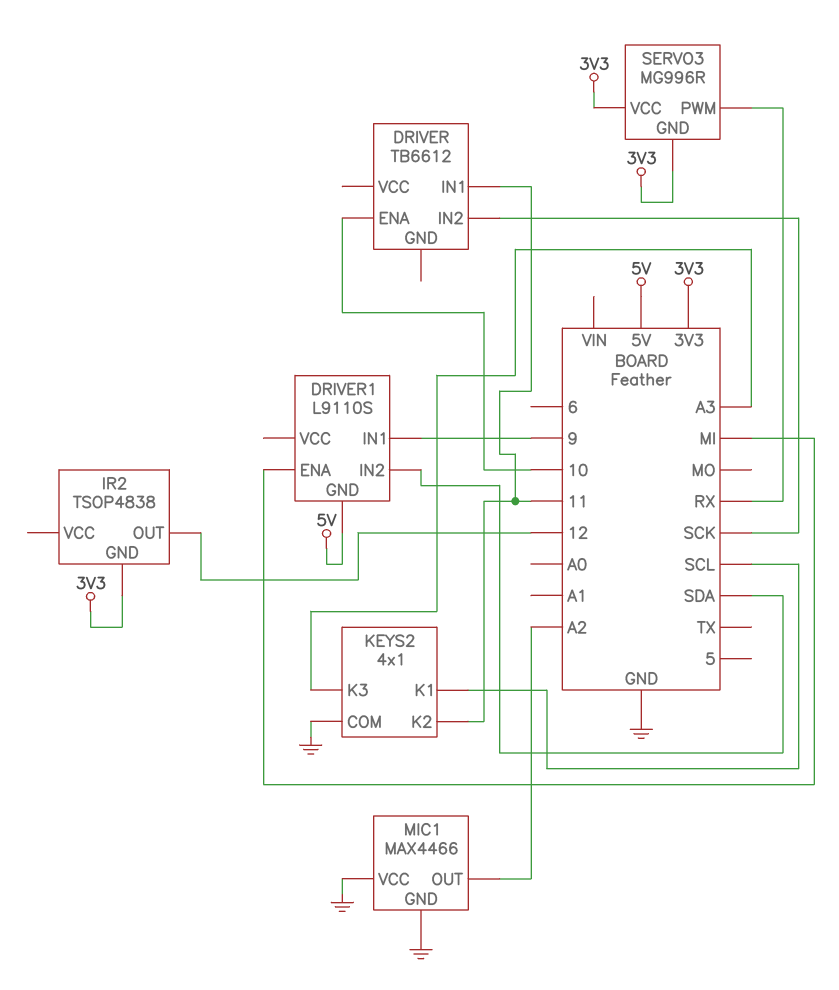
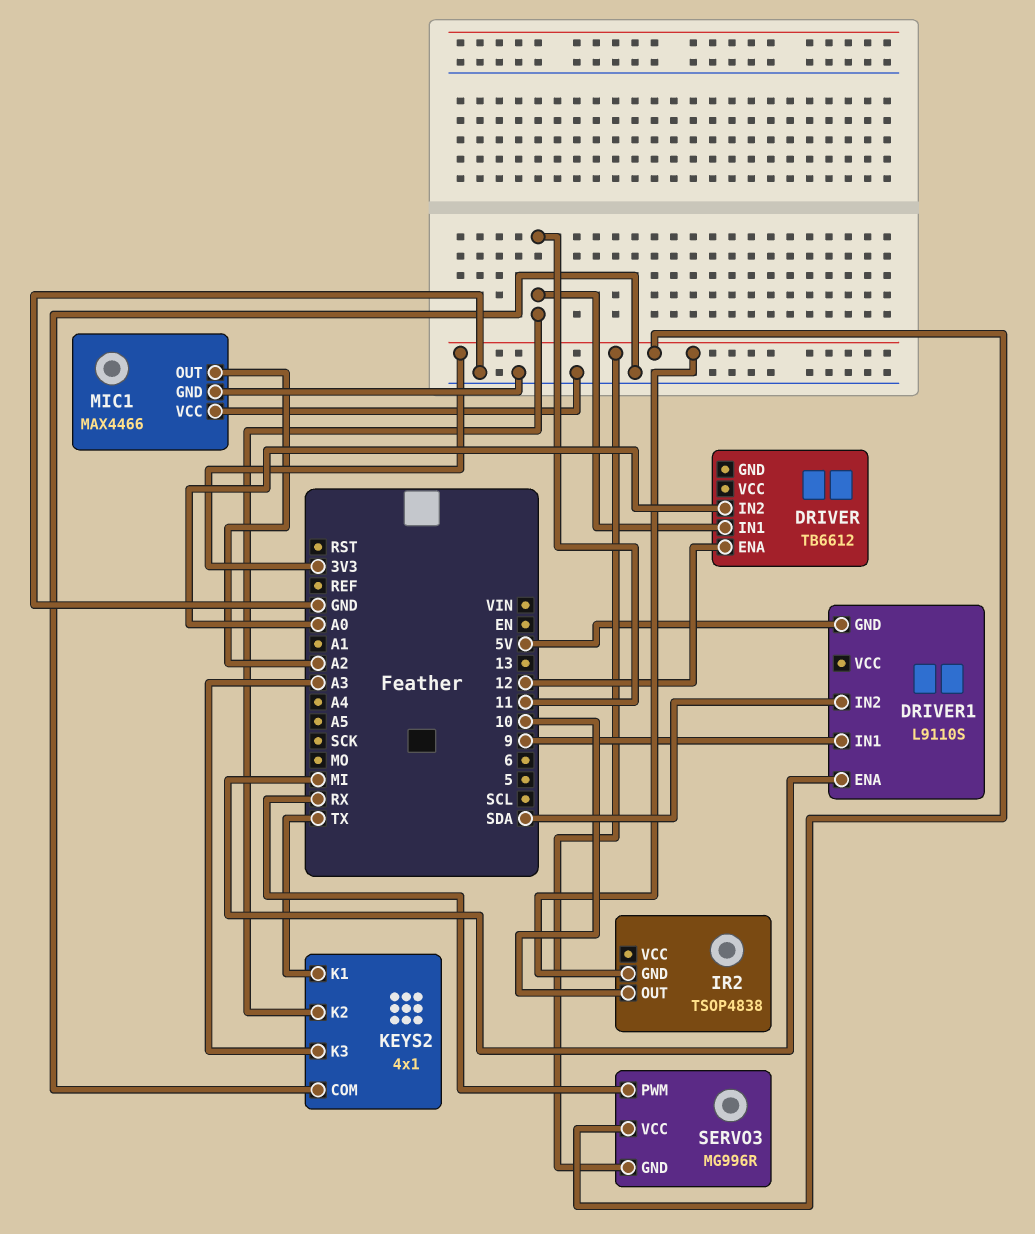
DRIVER pin ENA: 10 -> 12
DRIVER pin IN2: SCK -> A0
IR2 pin OUT: 12 -> 10
KEYS2 pin K1: SCL -> TX

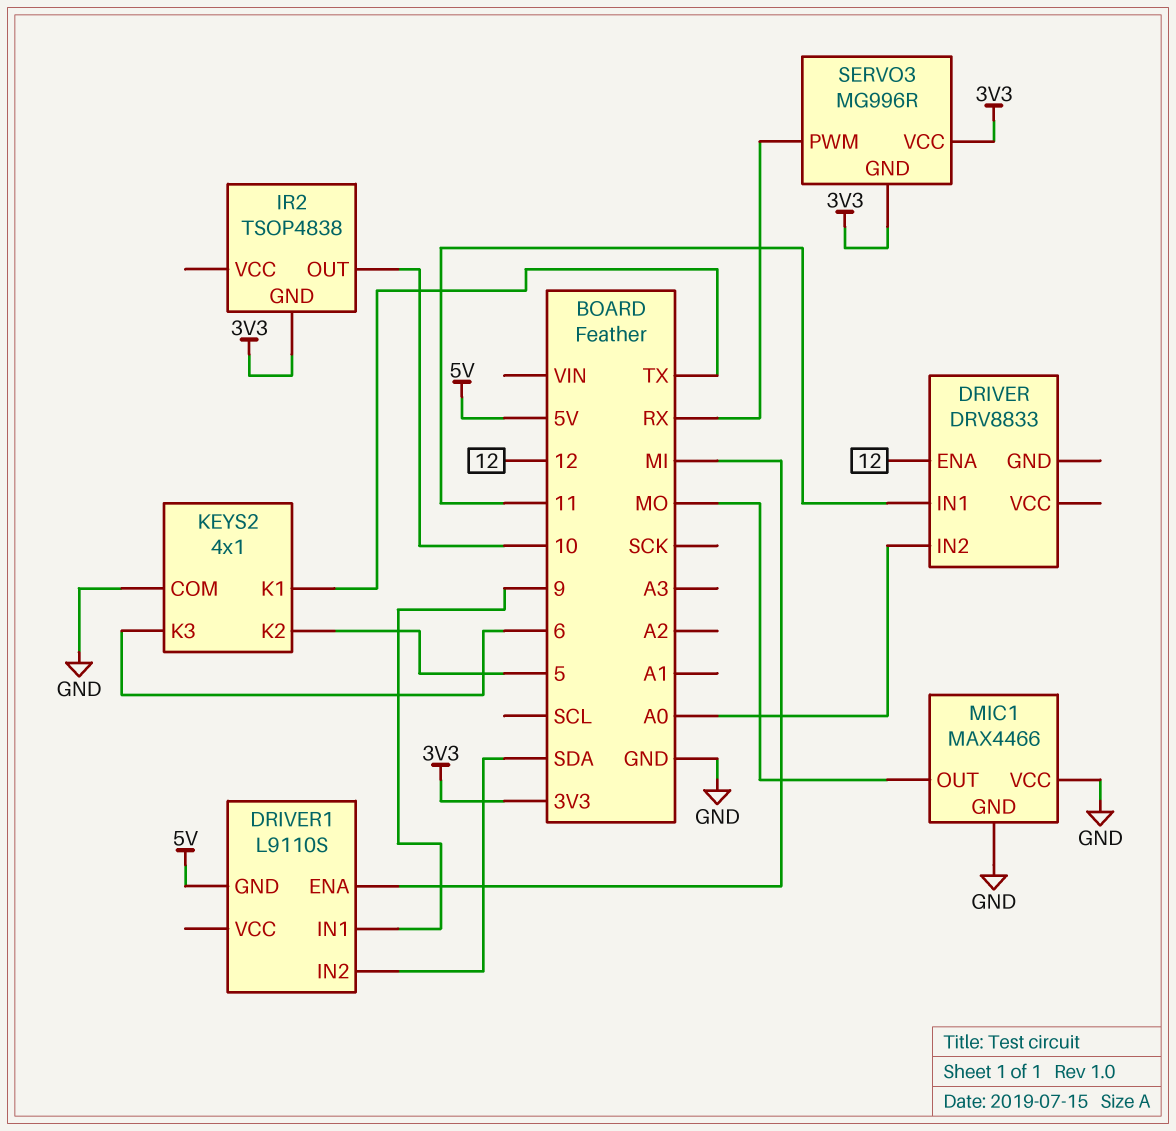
DRIVER: TB6612 -> DRV8833
KEYS2 pin K2: 11 -> 5
KEYS2 pin K3: A3 -> 6
MIC1 pin OUT: A2 -> MO

